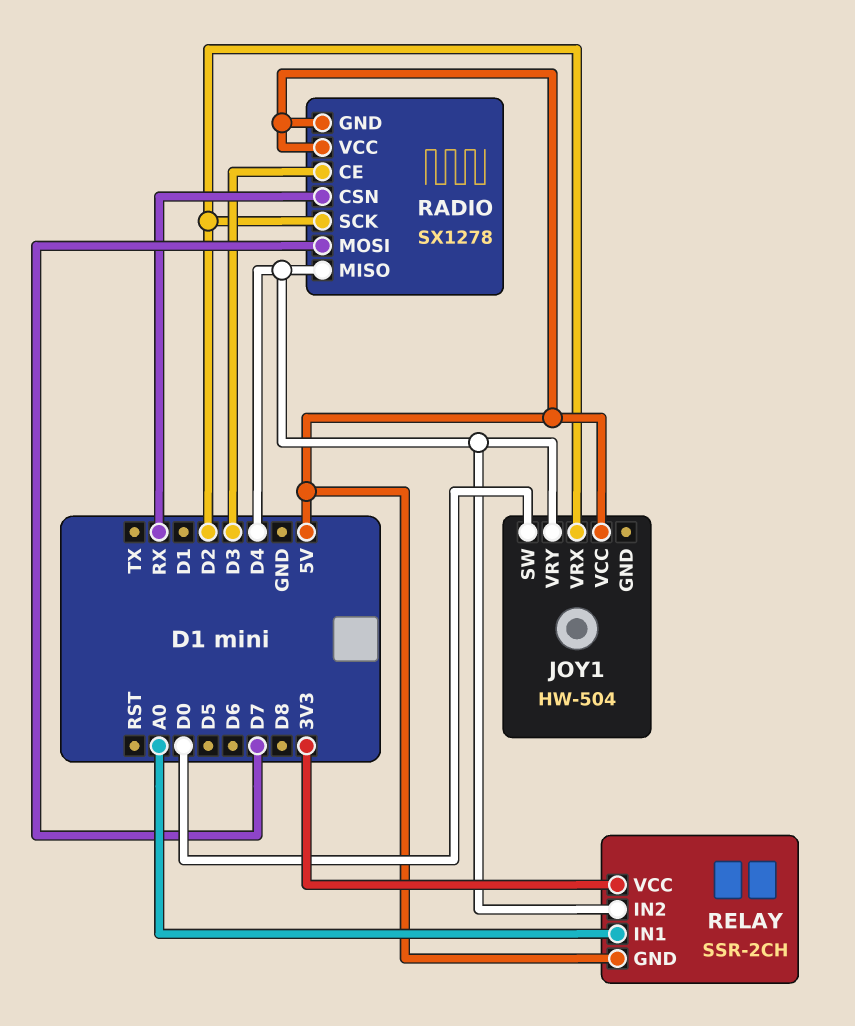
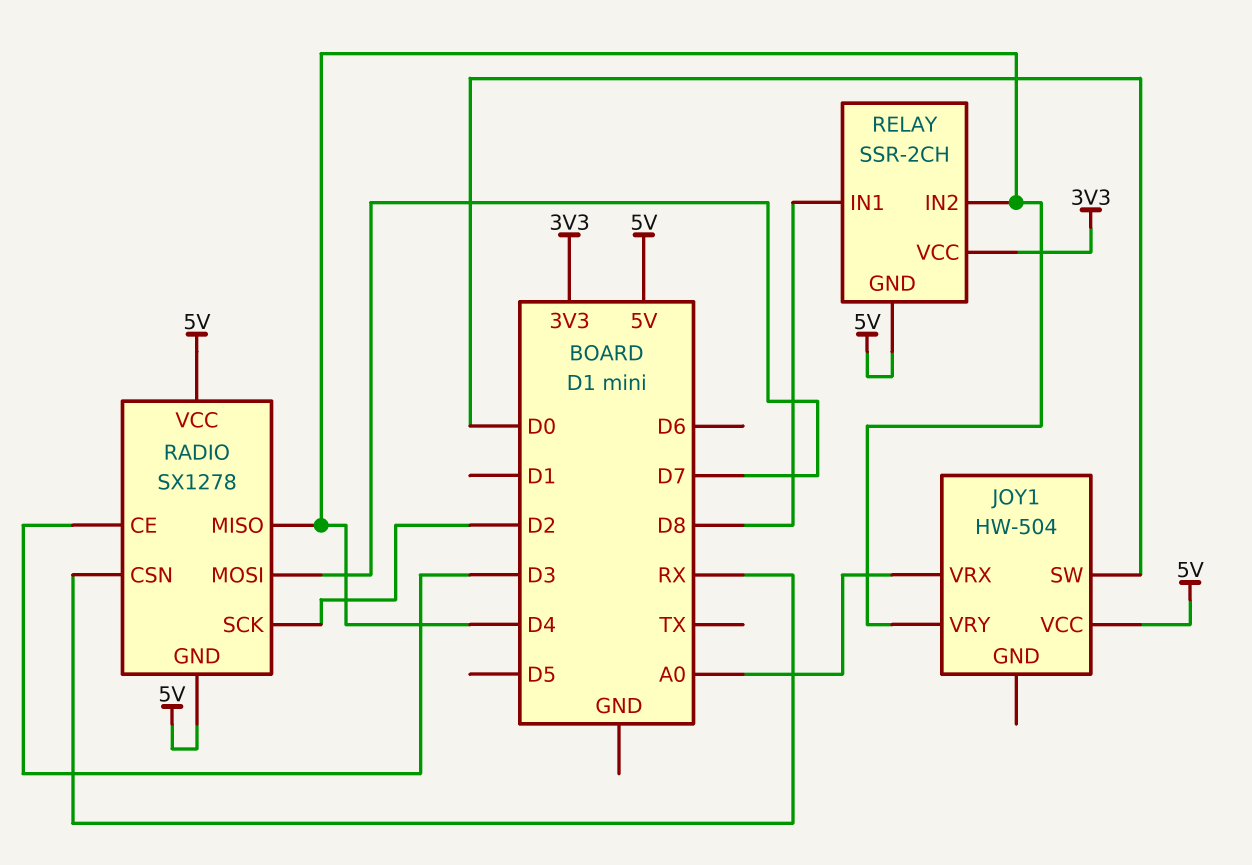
JOY1 pin VRX: D2 -> A0
RELAY pin IN1: A0 -> D8

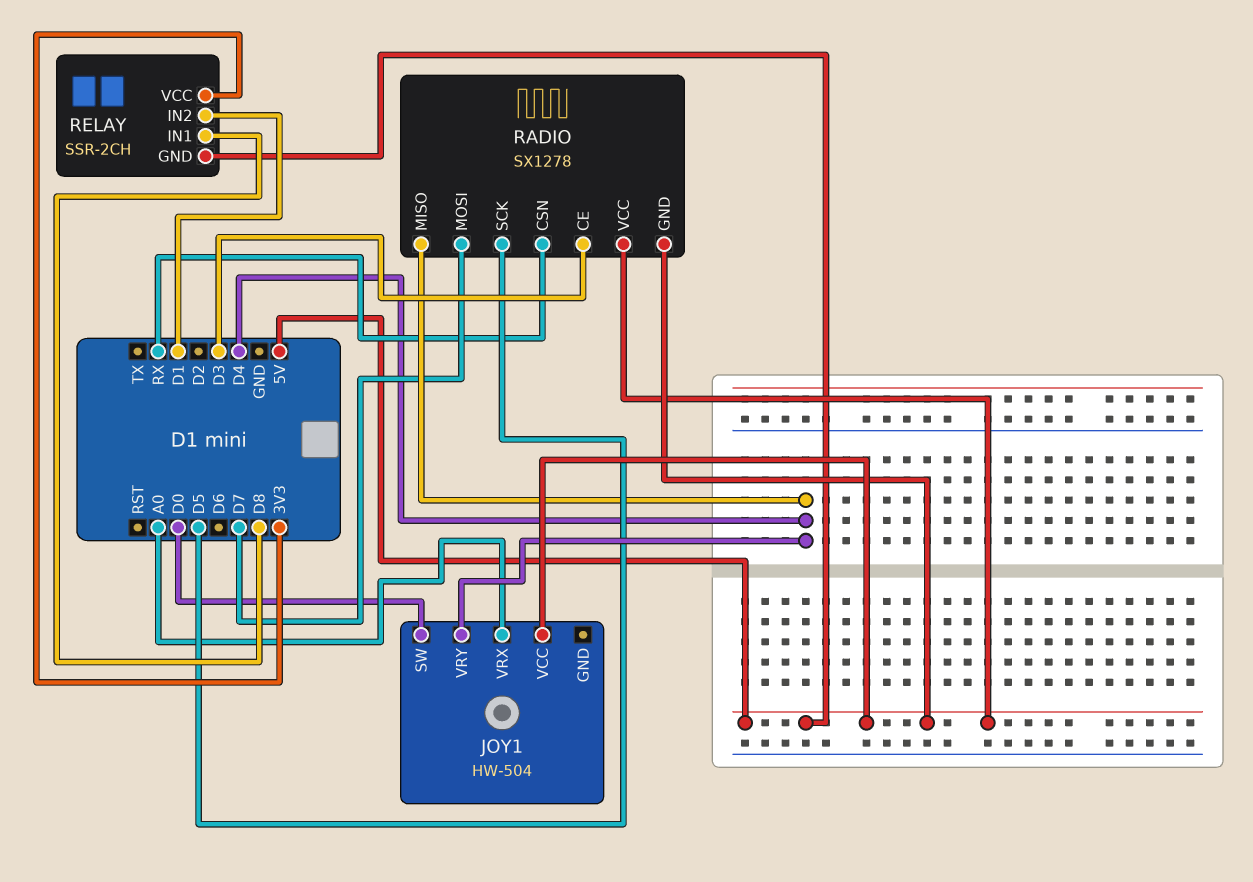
RADIO pin SCK: D2 -> D5
RELAY pin IN2: D4 -> D1

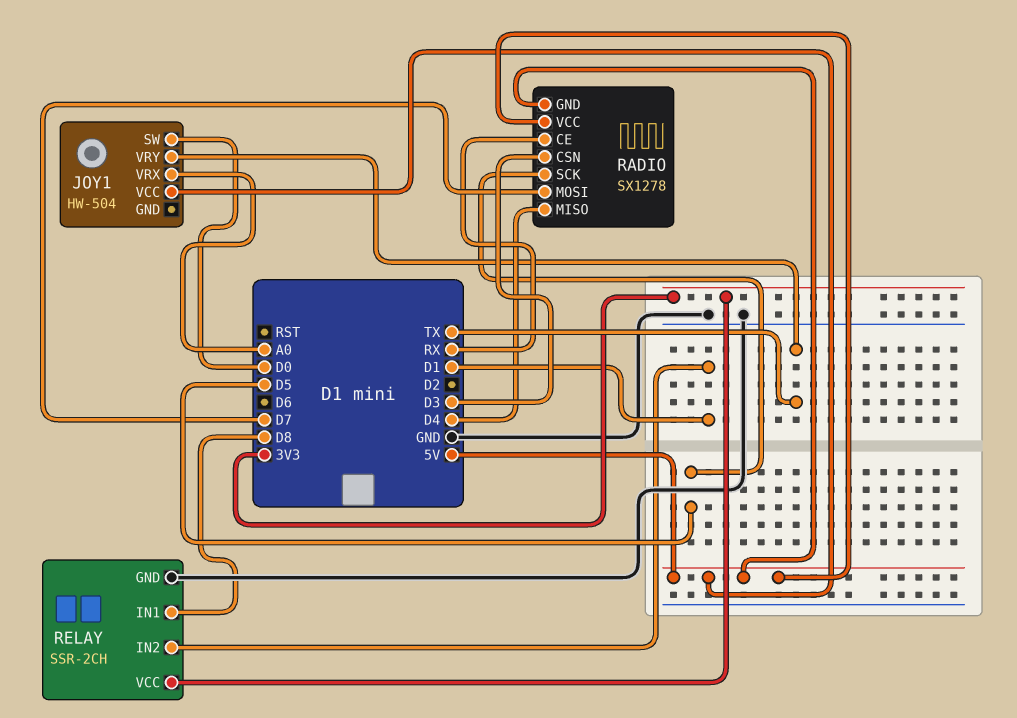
JOY1 pin VRY: D4 -> TX
RADIO pin CE: D3 -> RX
RADIO pin CSN: RX -> D3
RELAY pin GND: 5V -> GND

